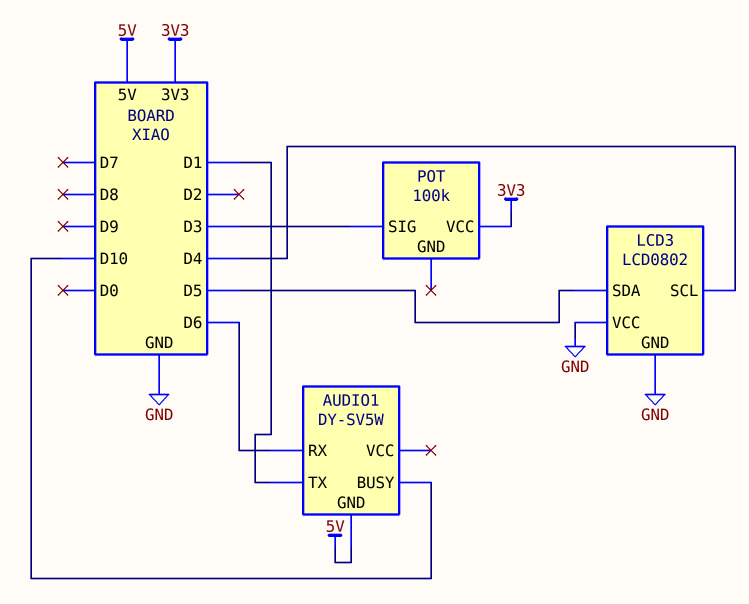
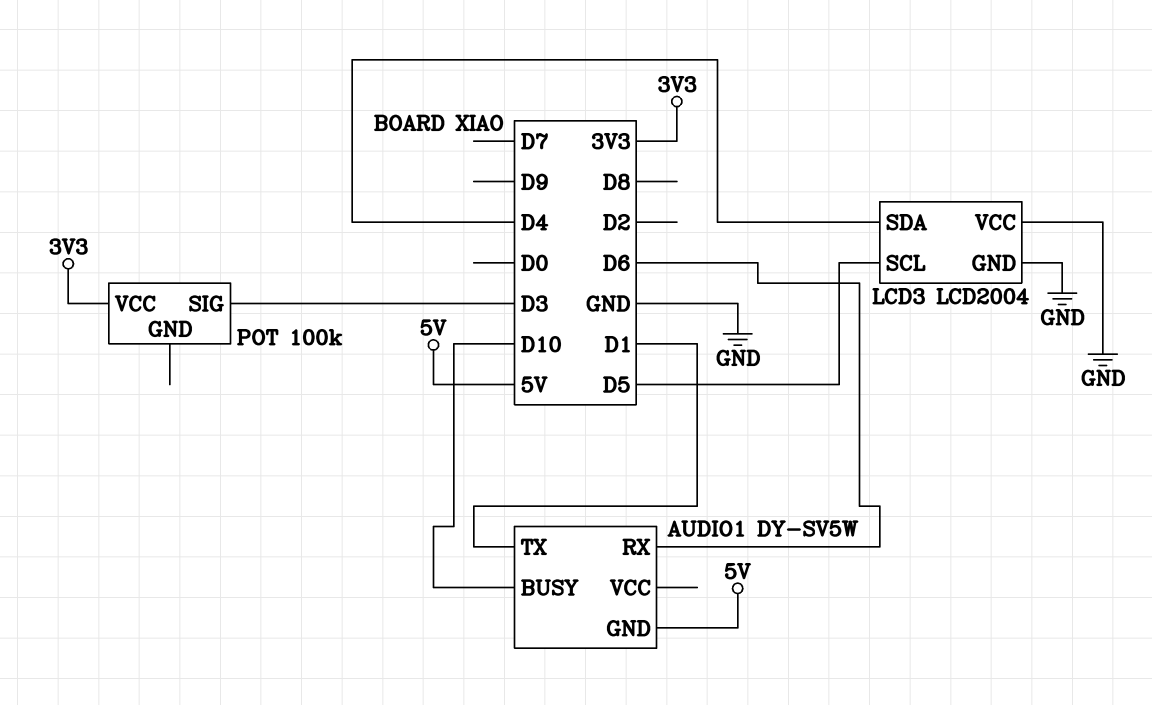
LCD3: LCD0802 -> LCD2004
LCD3 pin SCL: D4 -> D5
LCD3 pin SDA: D5 -> D4

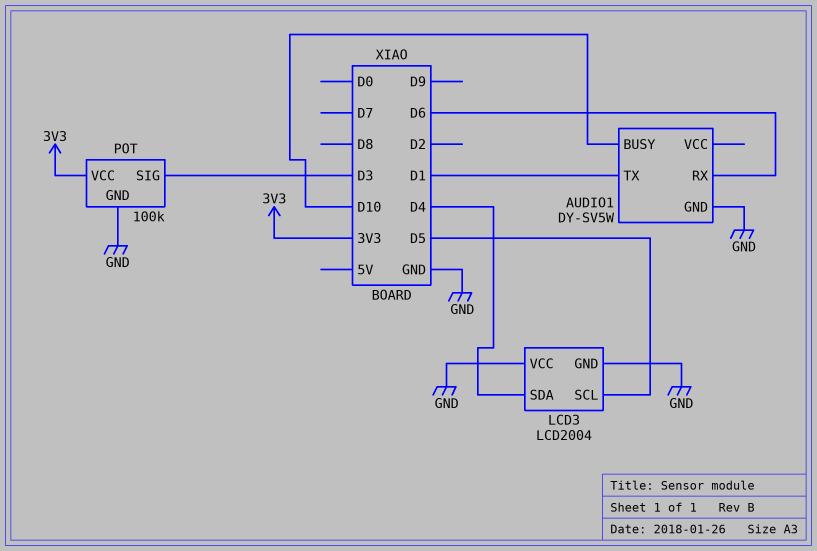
AUDIO1 pin GND: 5V -> GND
POT pin GND: none -> GND

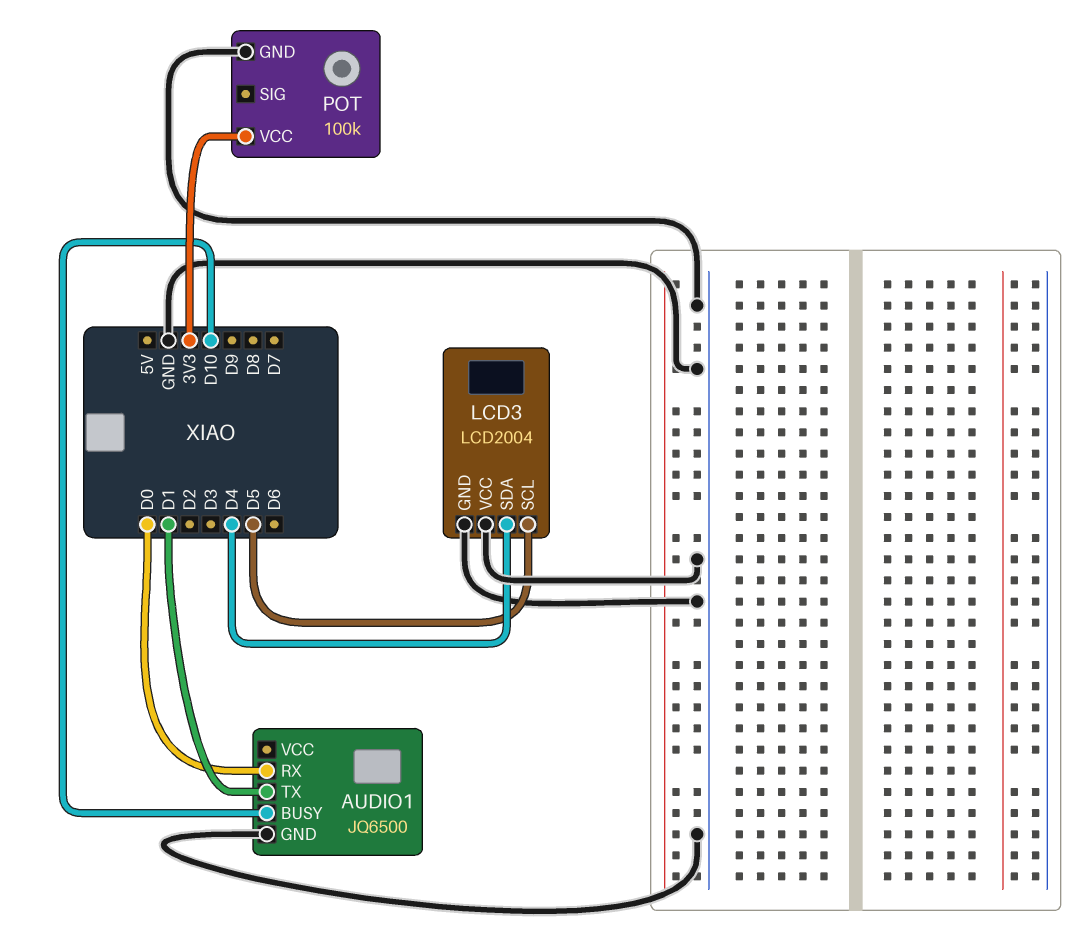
AUDIO1: DY-SV5W -> JQ6500
AUDIO1 pin RX: D6 -> D0
POT pin SIG: D3 -> none

